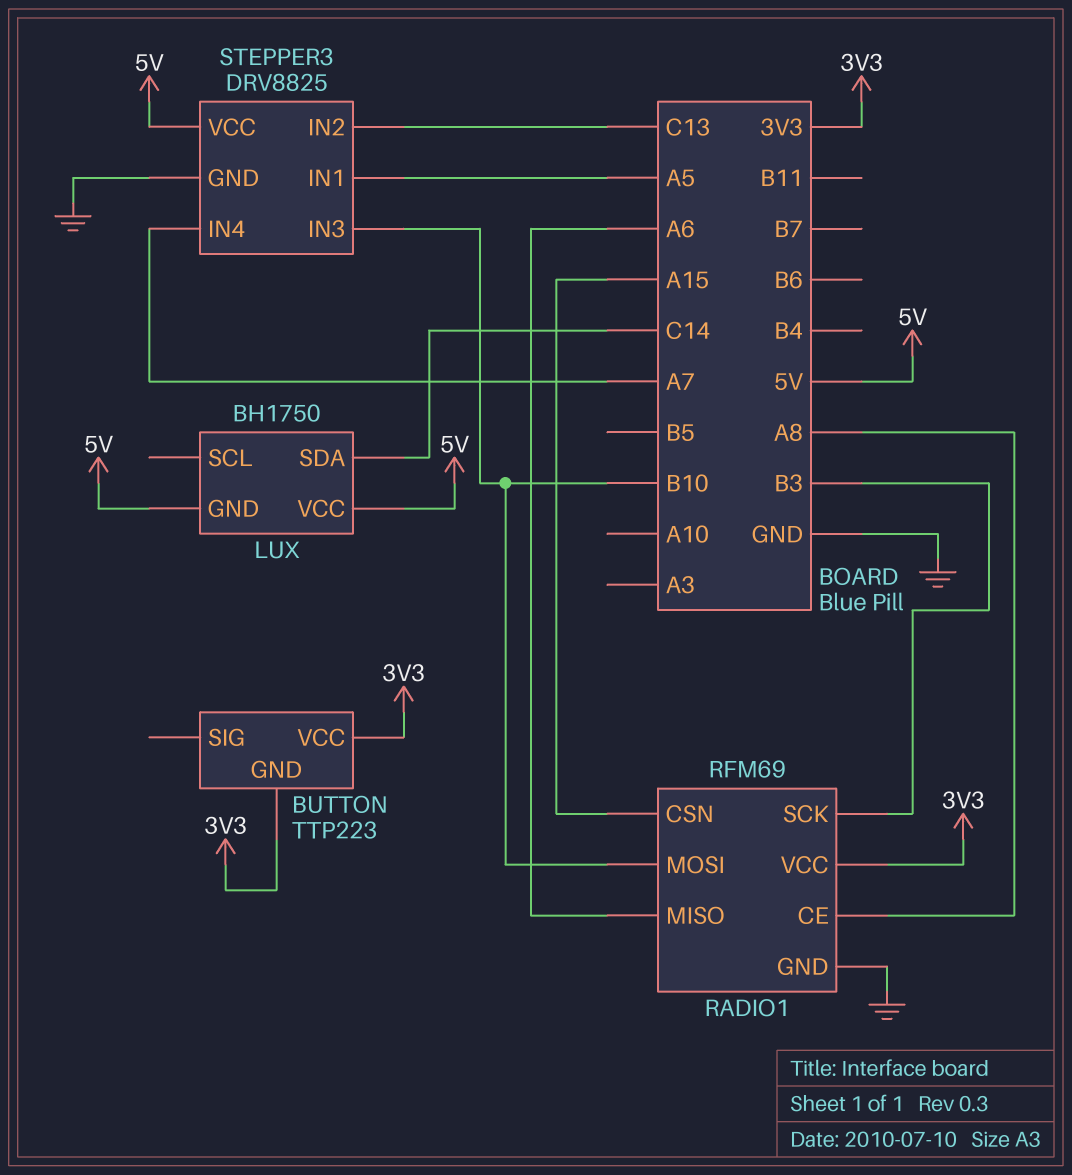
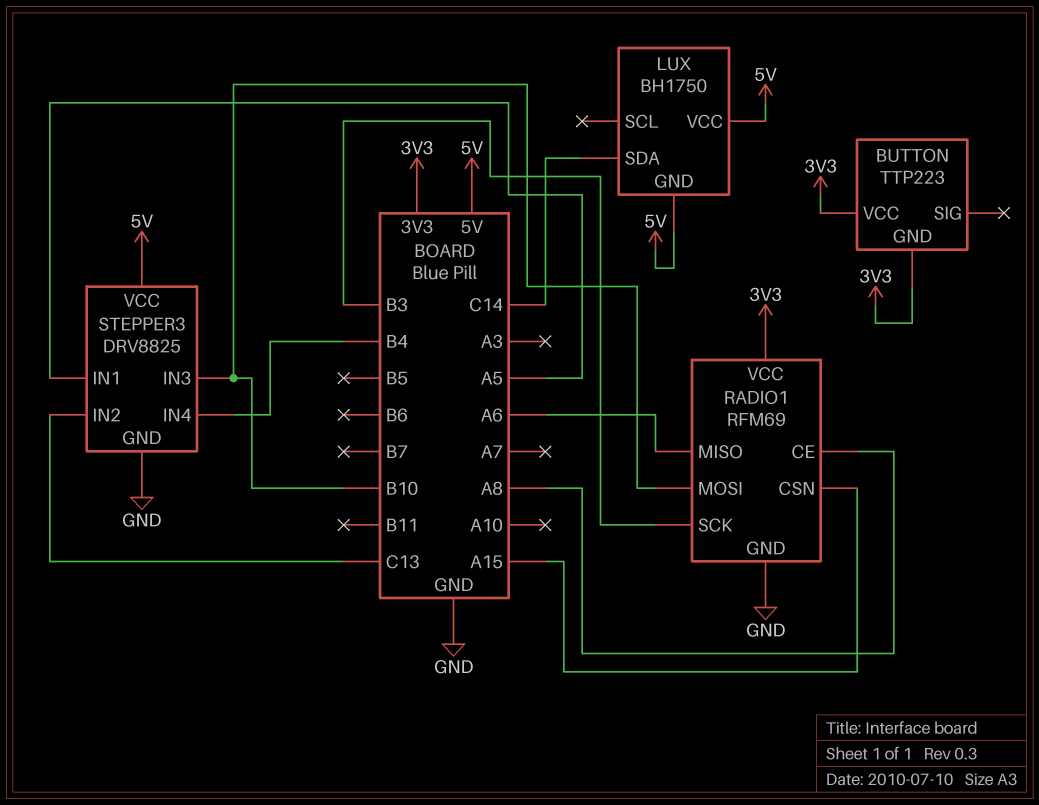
STEPPER3 pin IN4: A7 -> B4

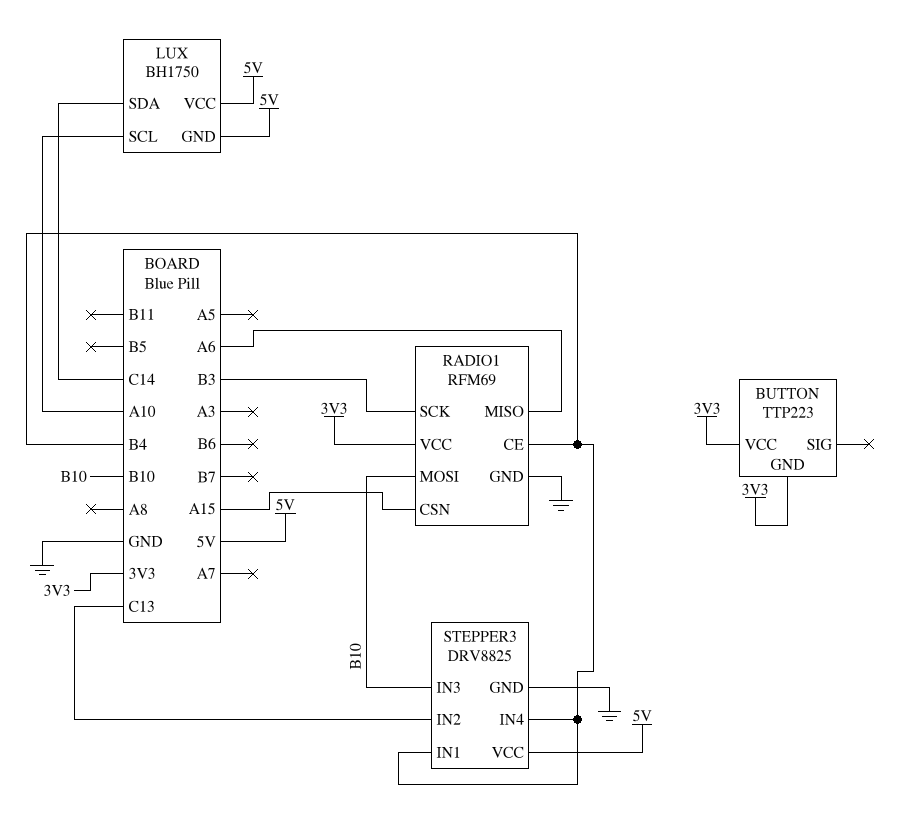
LUX pin SCL: none -> A10
RADIO1 pin CE: A8 -> B4
STEPPER3 pin IN1: A5 -> B4

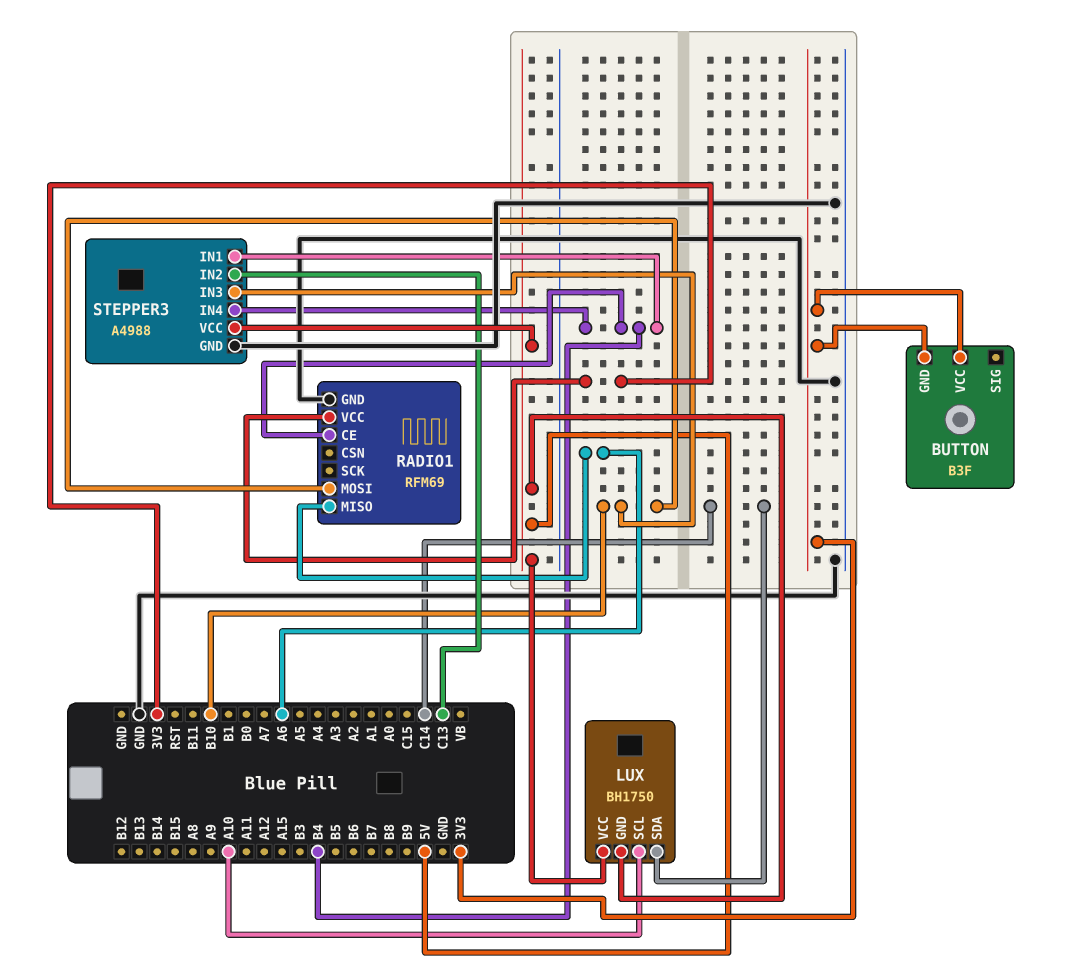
BUTTON: TTP223 -> B3F
RADIO1 pin CSN: A15 -> none
RADIO1 pin SCK: B3 -> none
STEPPER3: DRV8825 -> A4988

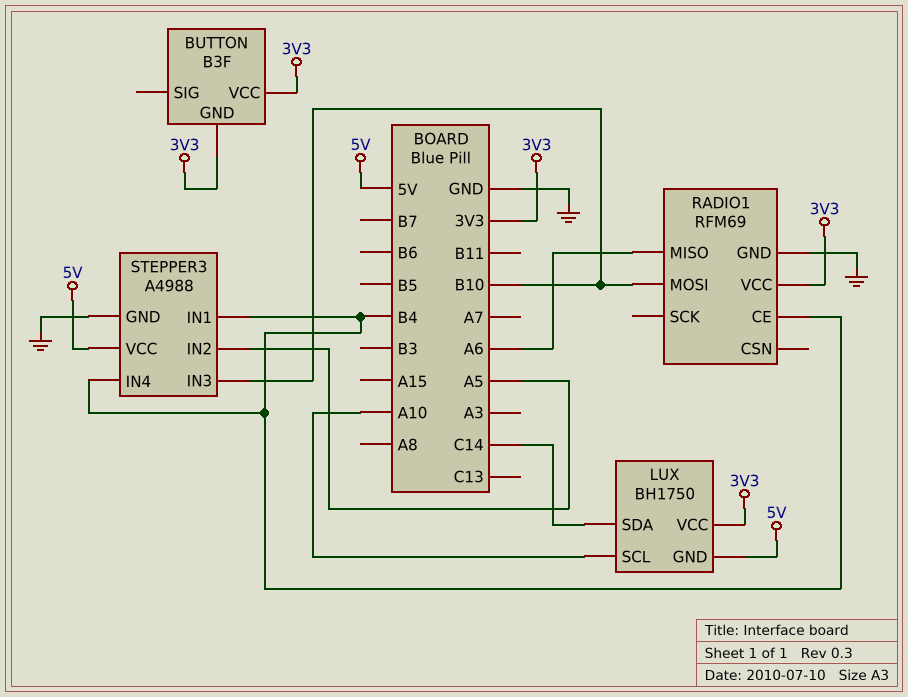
LUX pin VCC: 5V -> 3V3
STEPPER3 pin IN2: C13 -> A5

